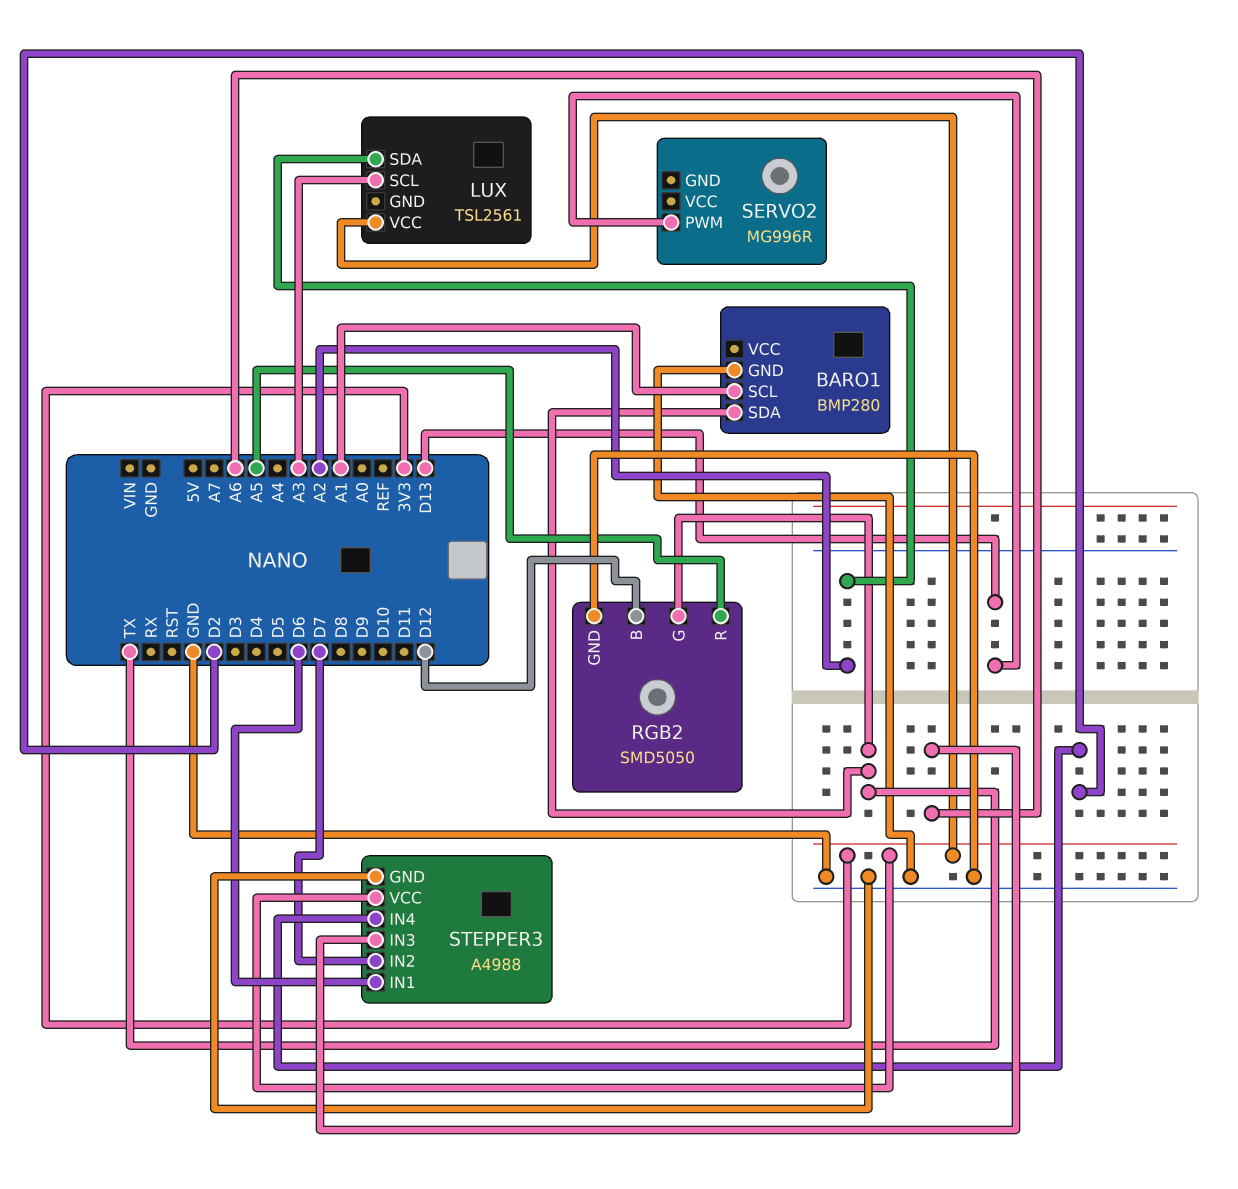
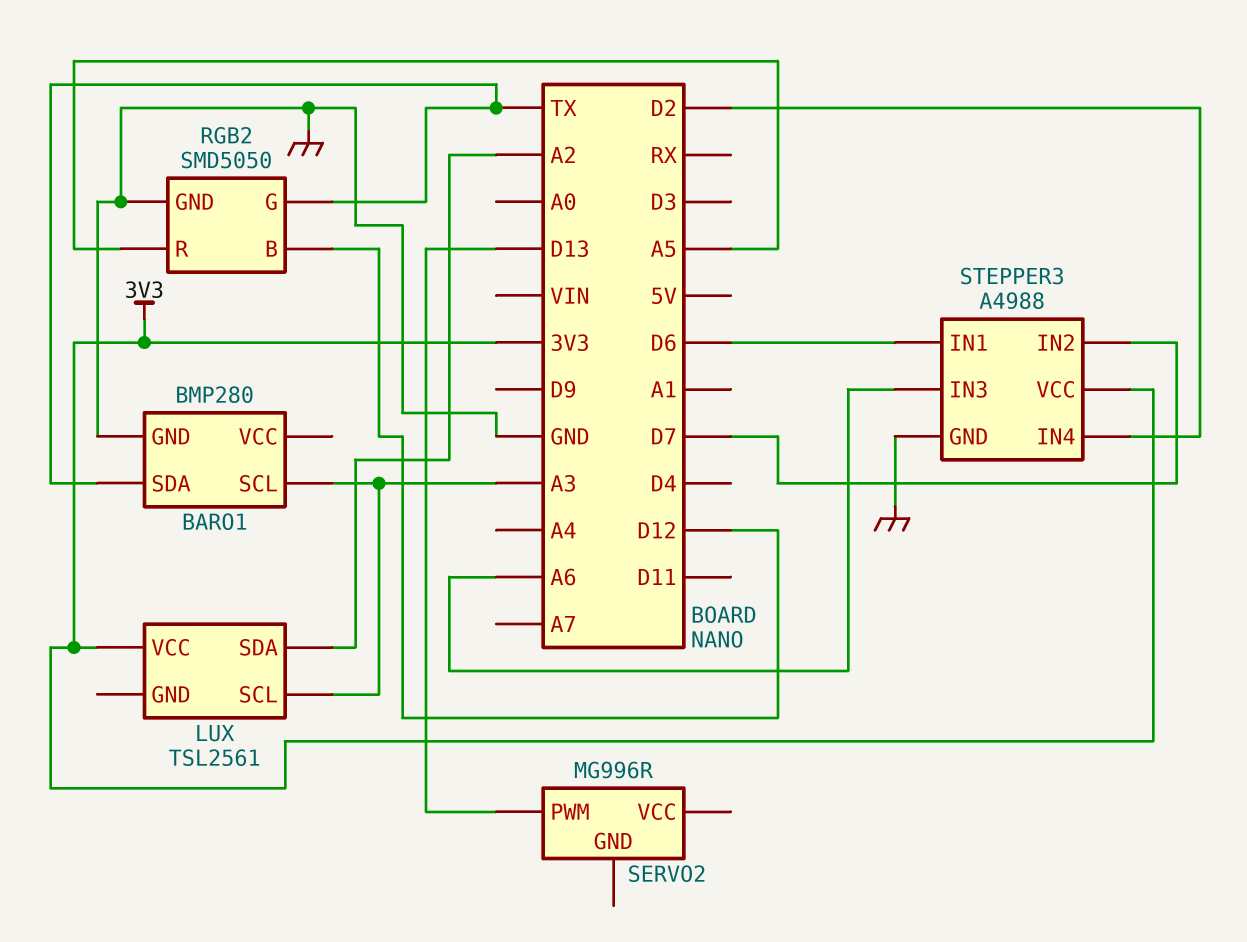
BARO1 pin SCL: A1 -> A3

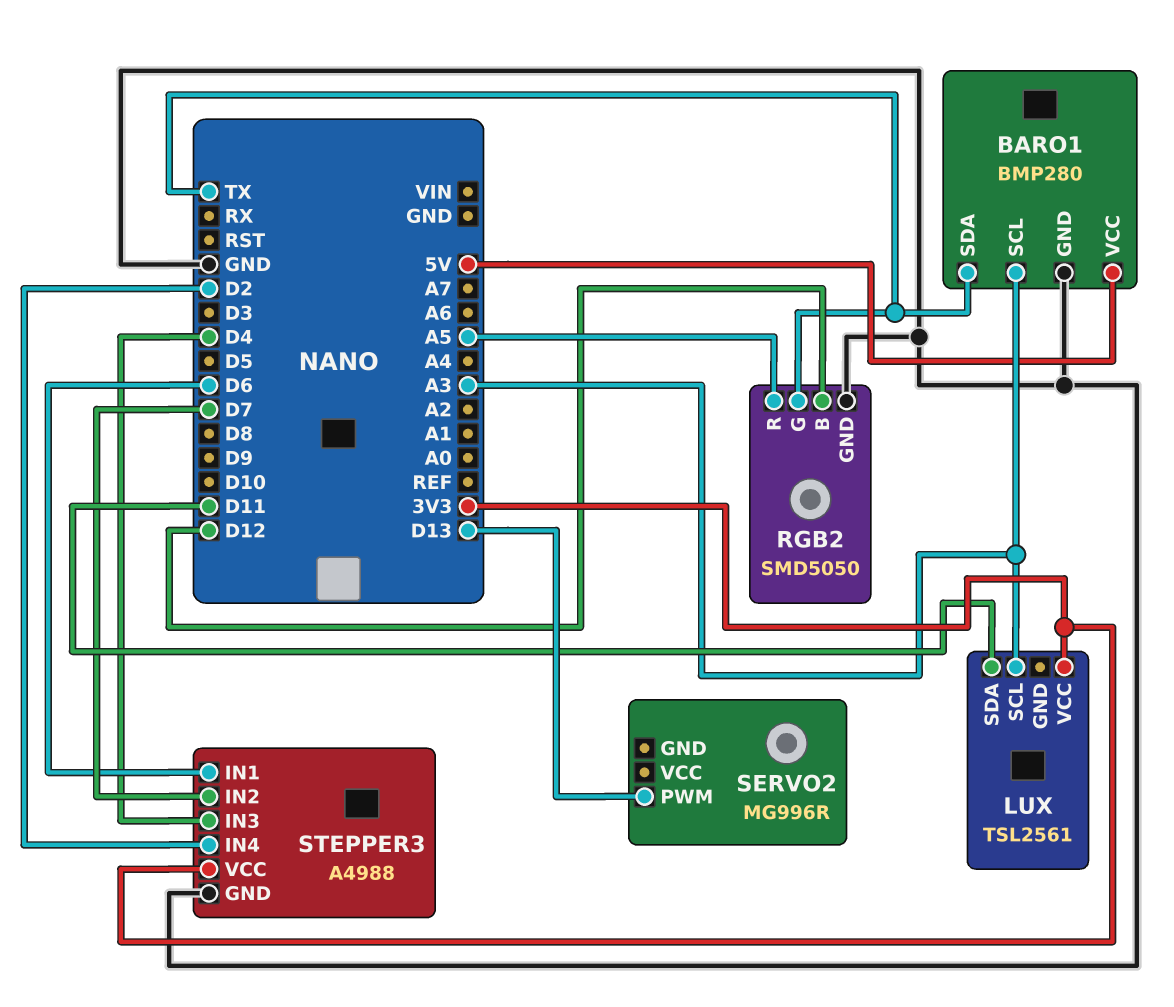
BARO1 pin VCC: none -> 5V
LUX pin SDA: A2 -> D11
STEPPER3 pin IN3: A6 -> D4

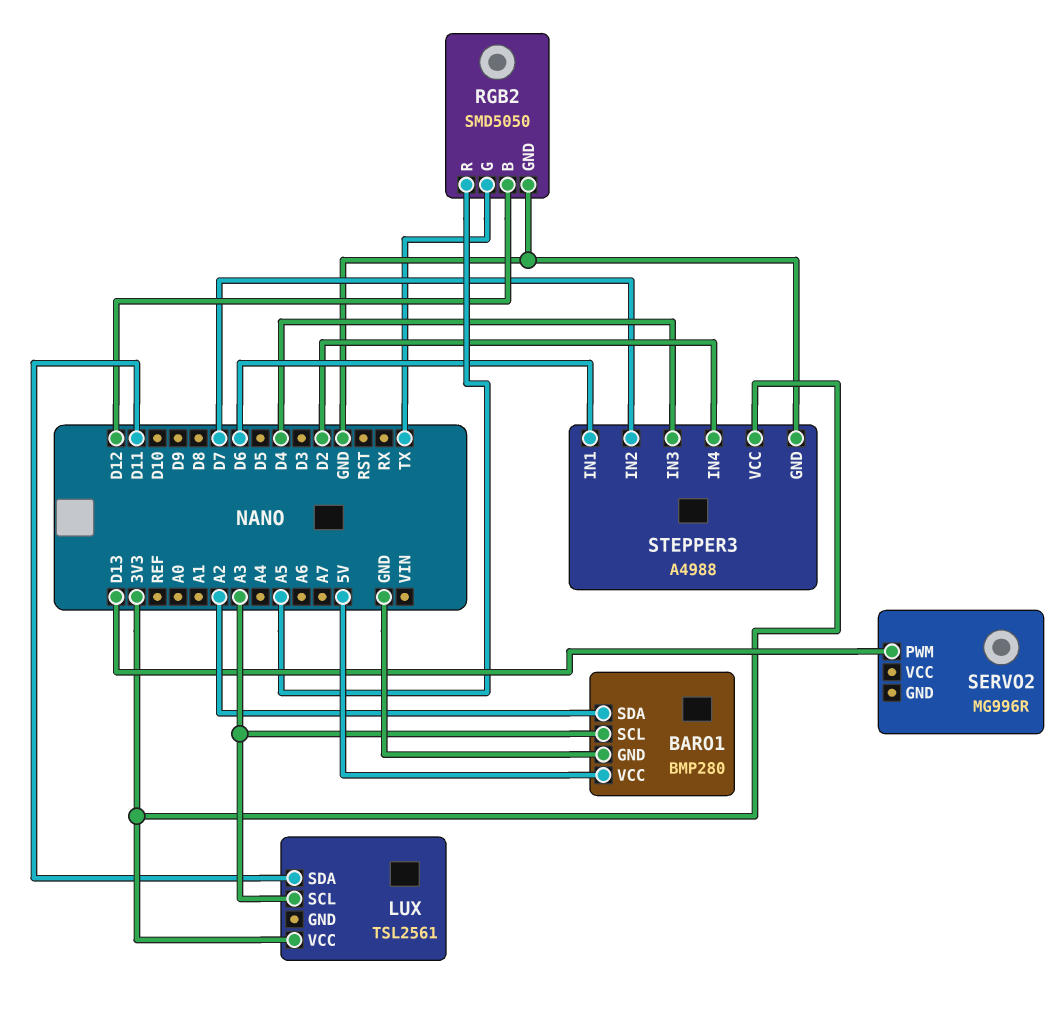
BARO1 pin SDA: TX -> A2

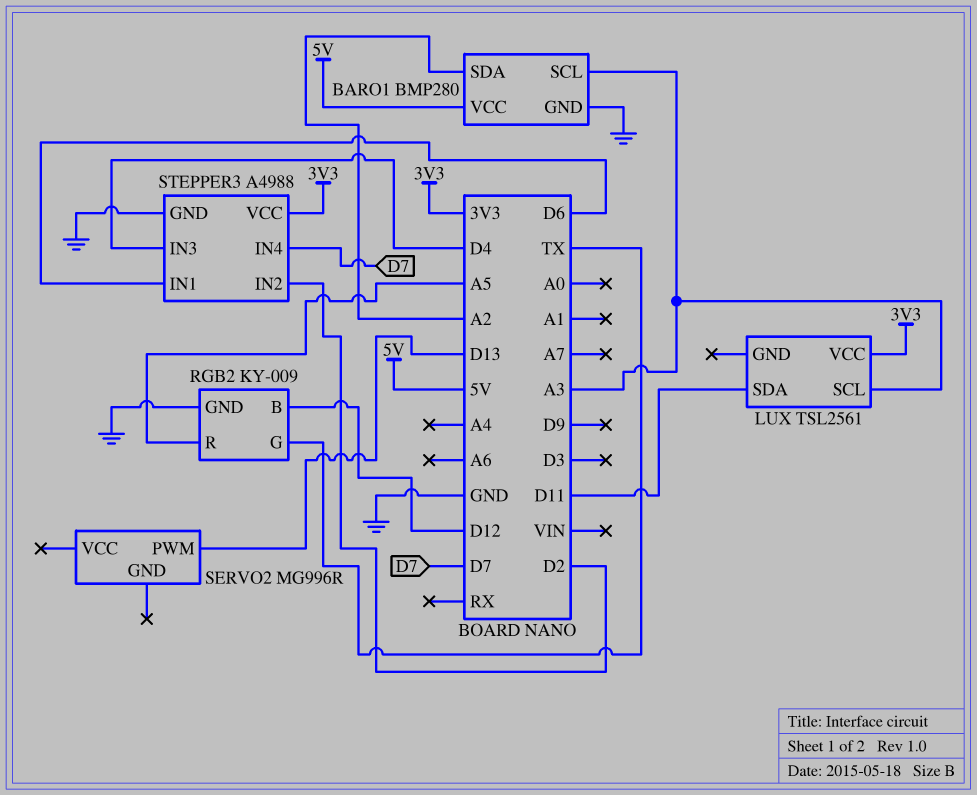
RGB2: SMD5050 -> KY-009
STEPPER3 pin IN2: D7 -> D2
STEPPER3 pin IN4: D2 -> D7

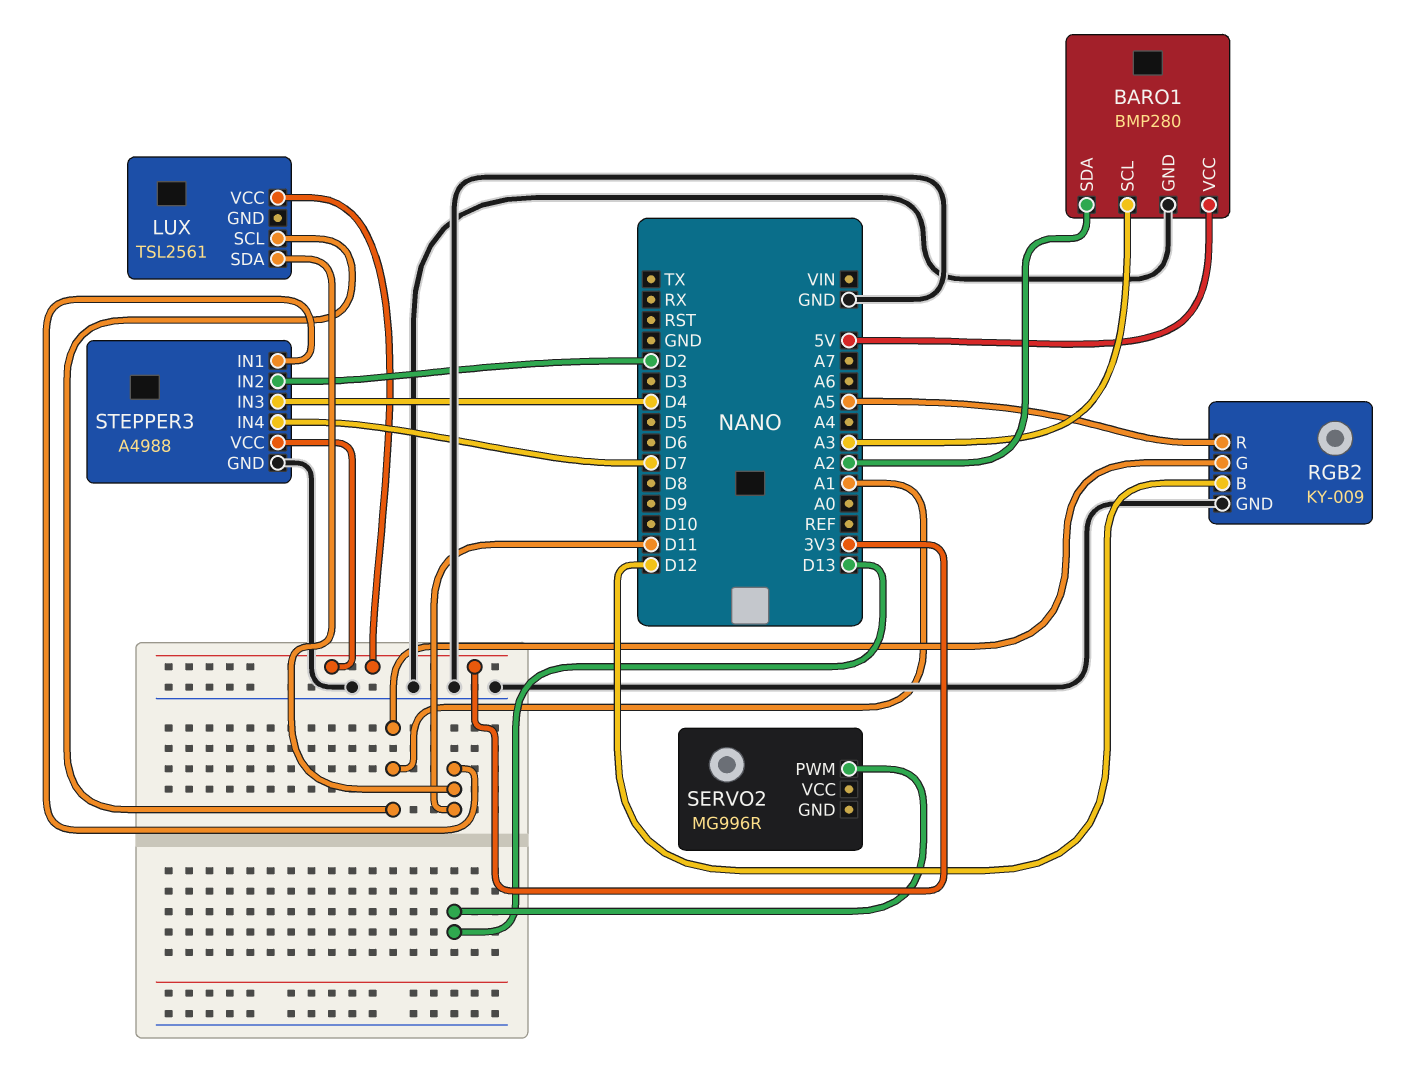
LUX pin SCL: A3 -> A1
RGB2 pin G: TX -> A1
STEPPER3 pin IN1: D6 -> D11

